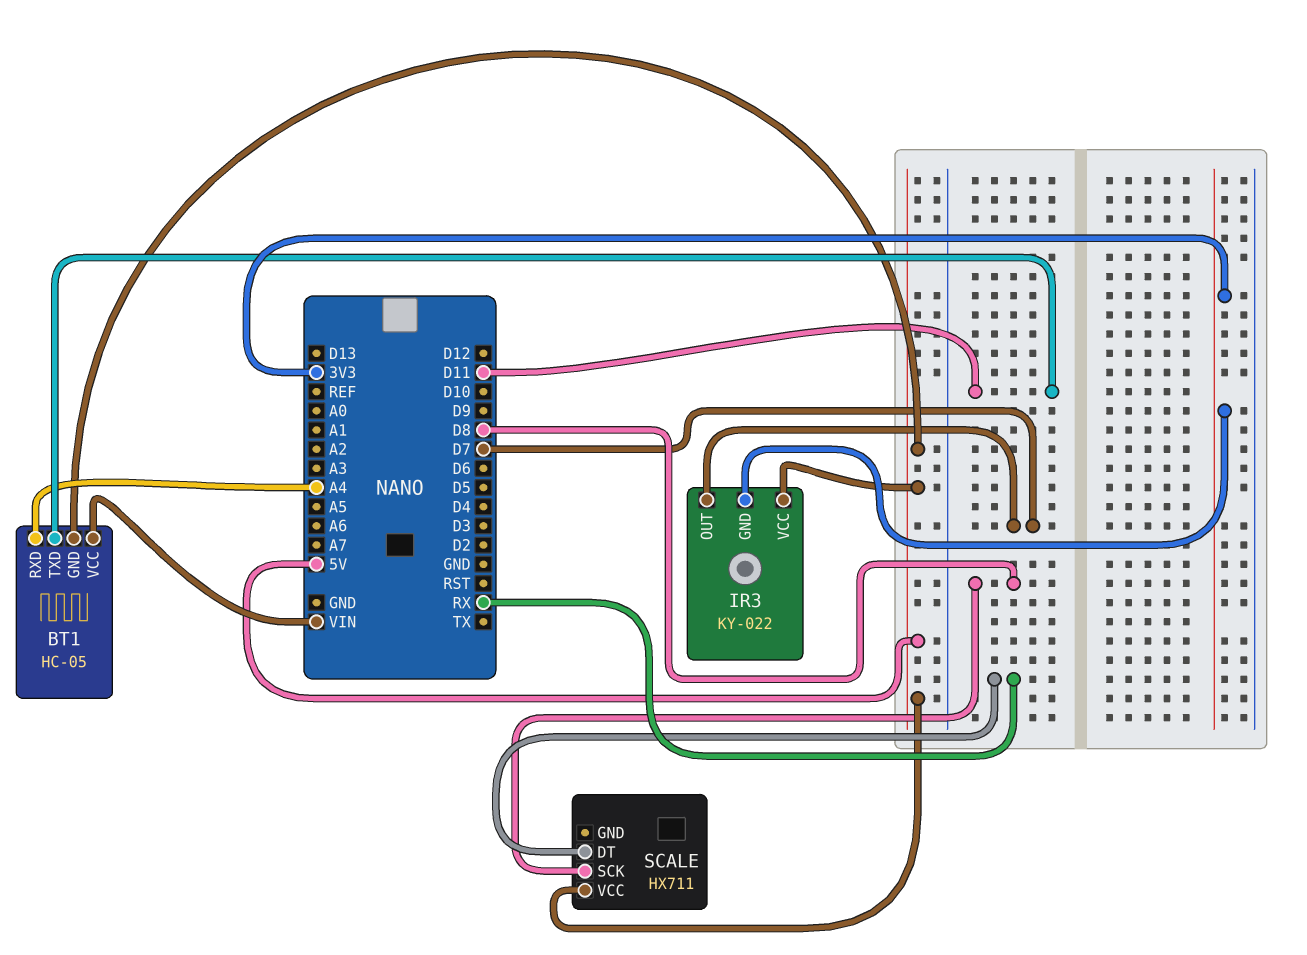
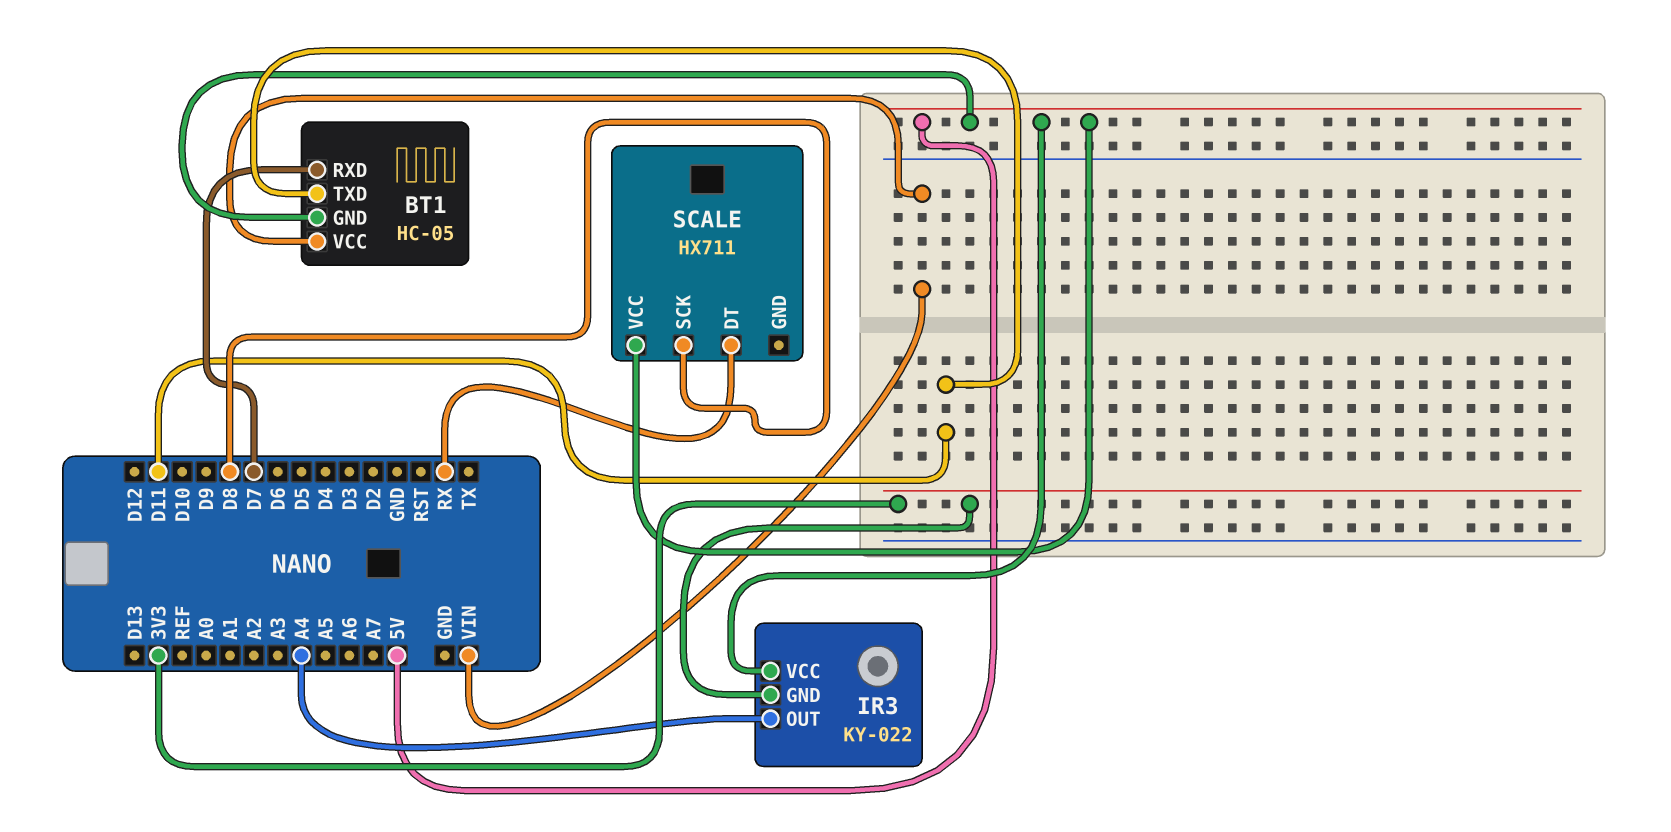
BT1 pin RXD: A4 -> D7
IR3 pin OUT: D7 -> A4

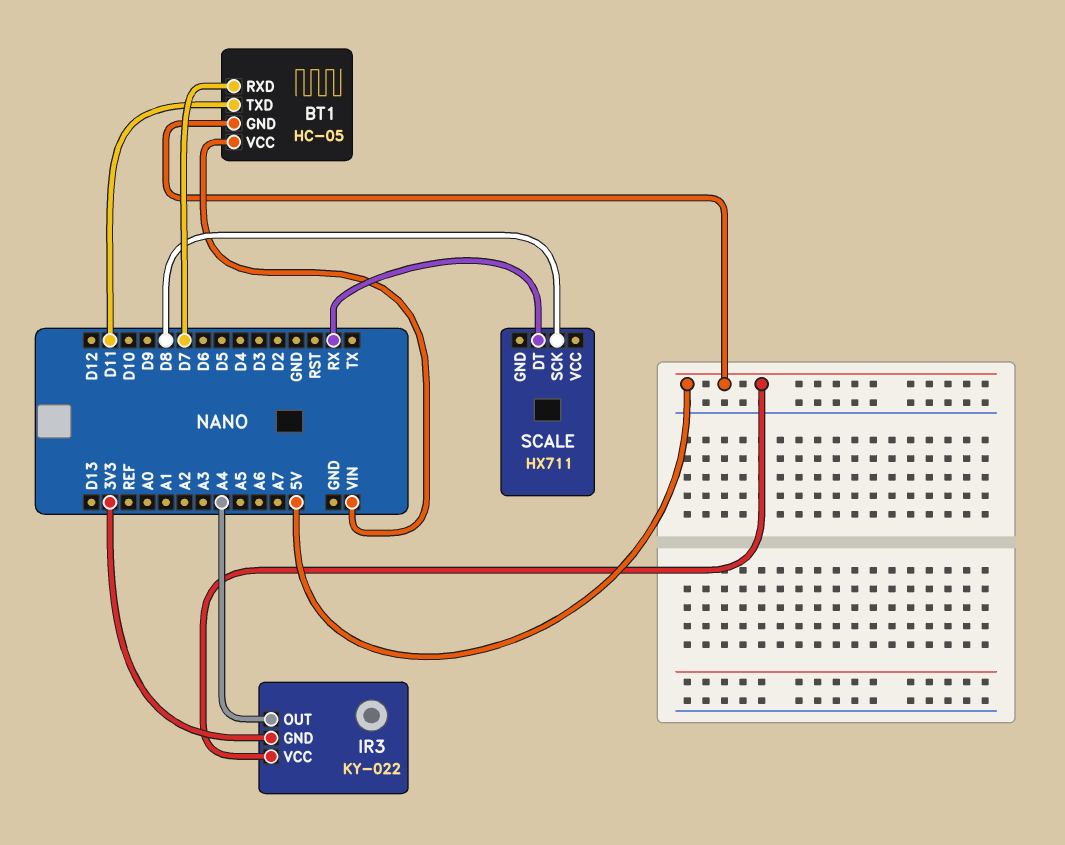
SCALE pin VCC: 5V -> none

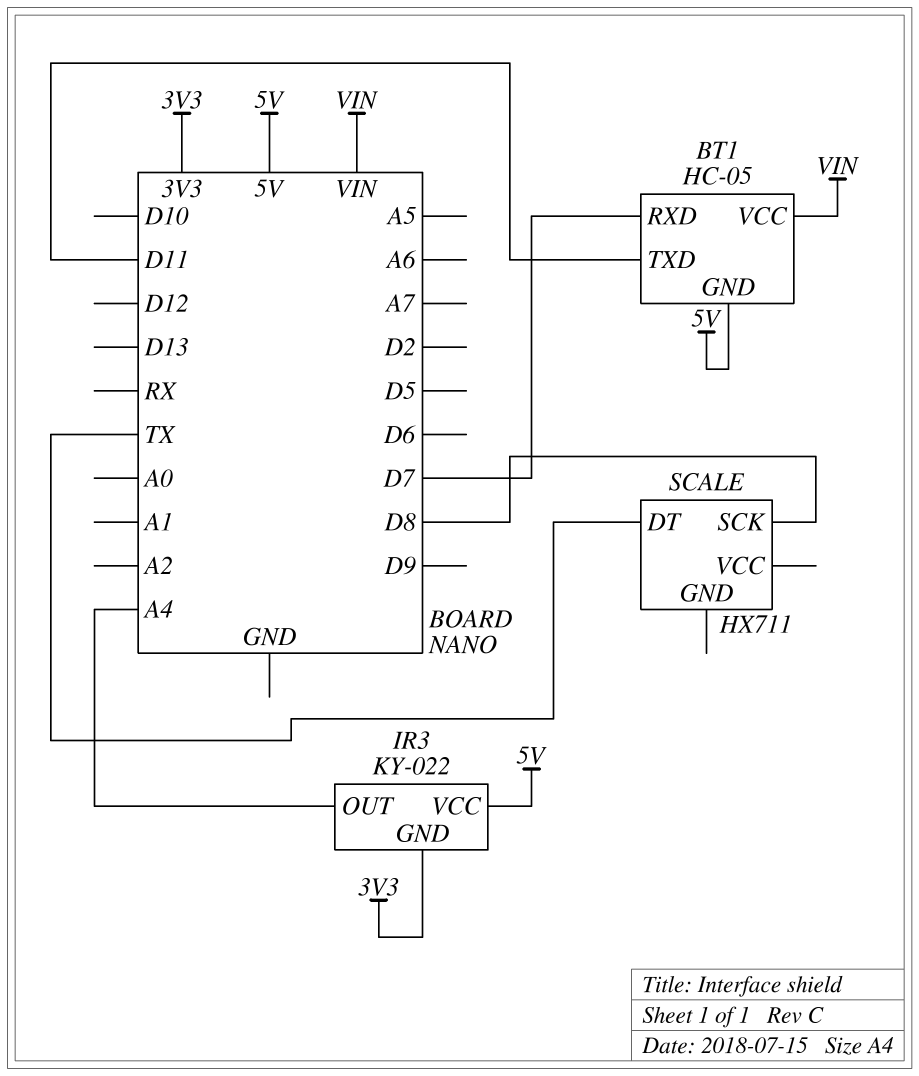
SCALE pin DT: RX -> TX

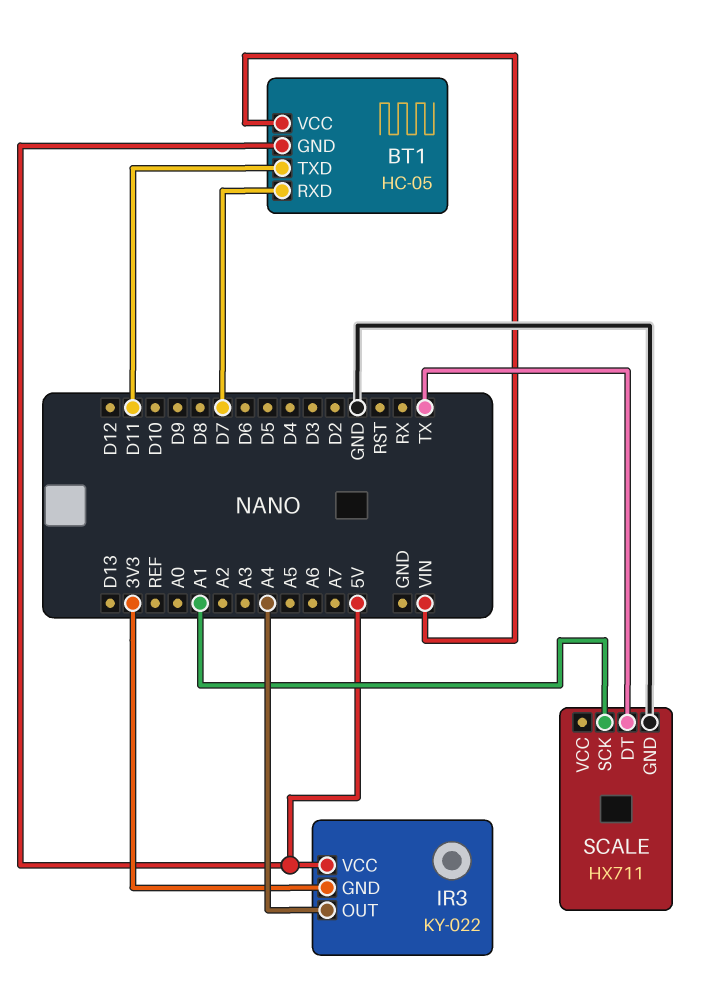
SCALE pin GND: none -> GND
SCALE pin SCK: D8 -> A1

